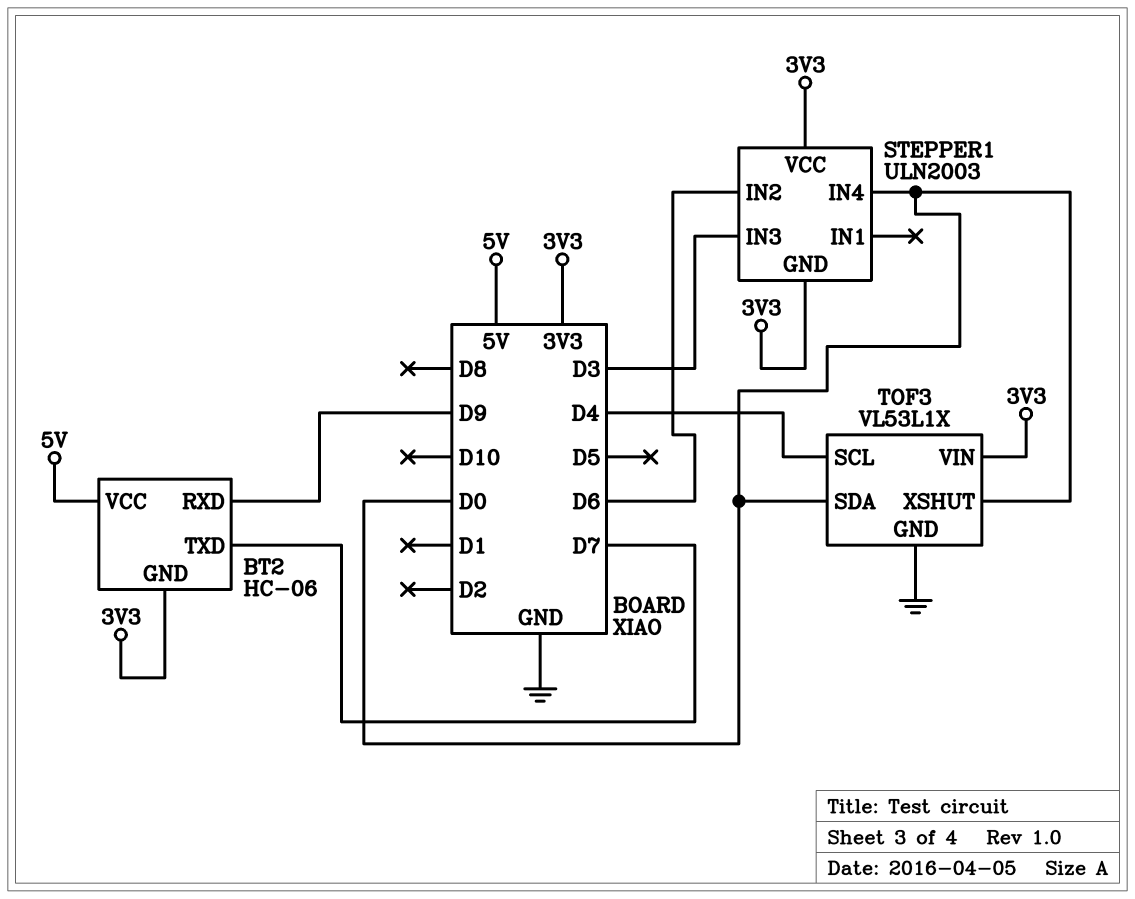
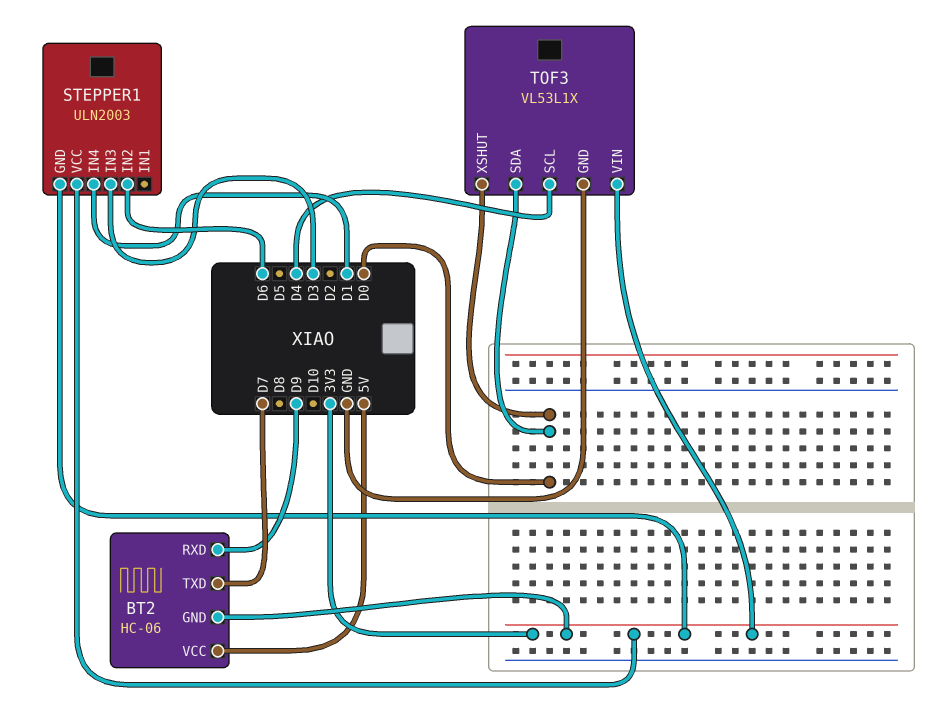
STEPPER1 pin IN4: D0 -> D1

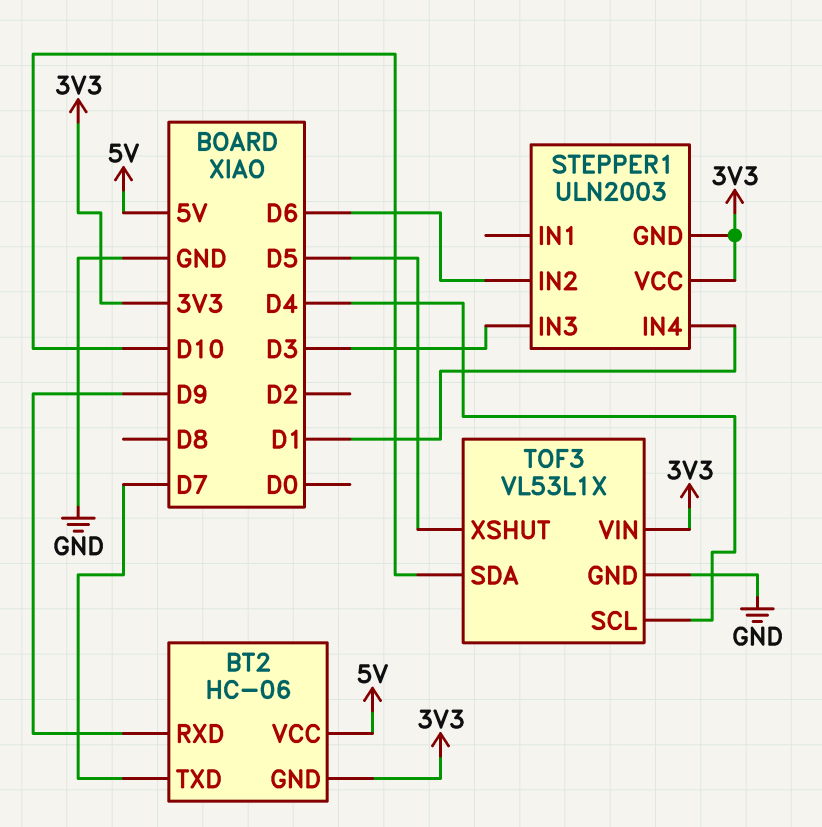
TOF3 pin SDA: D0 -> D10
TOF3 pin XSHUT: D0 -> D5

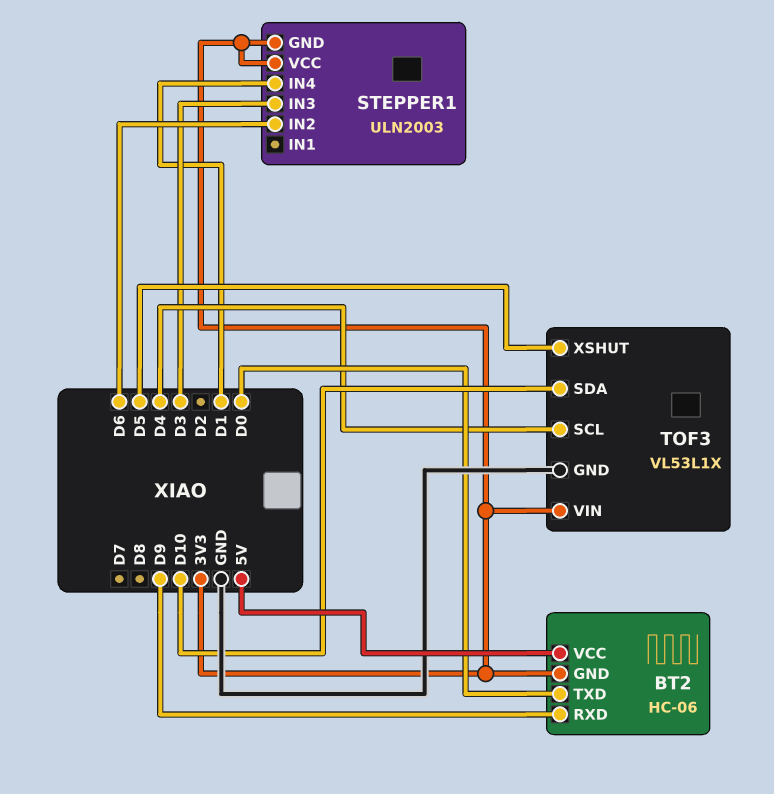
BT2 pin TXD: D7 -> D0

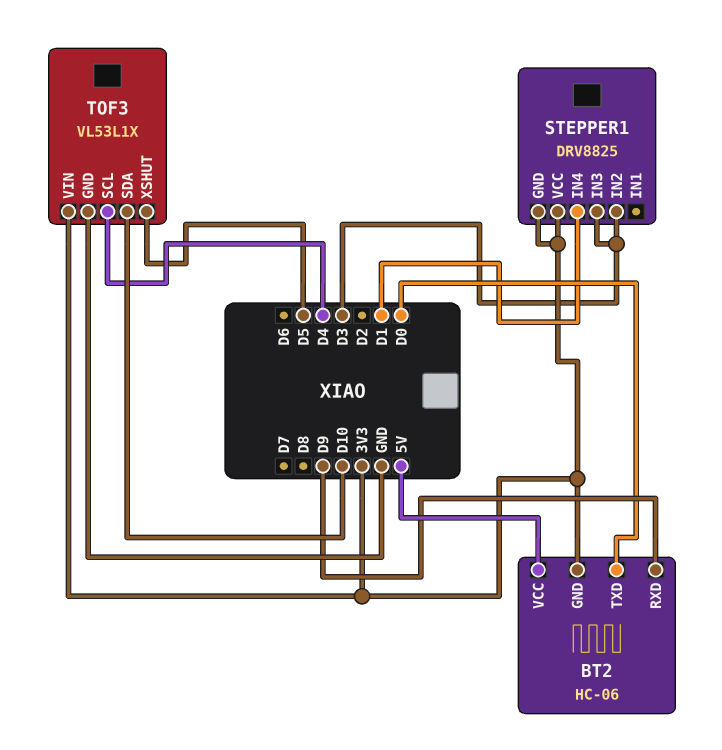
STEPPER1: ULN2003 -> DRV8825
STEPPER1 pin IN2: D6 -> D3

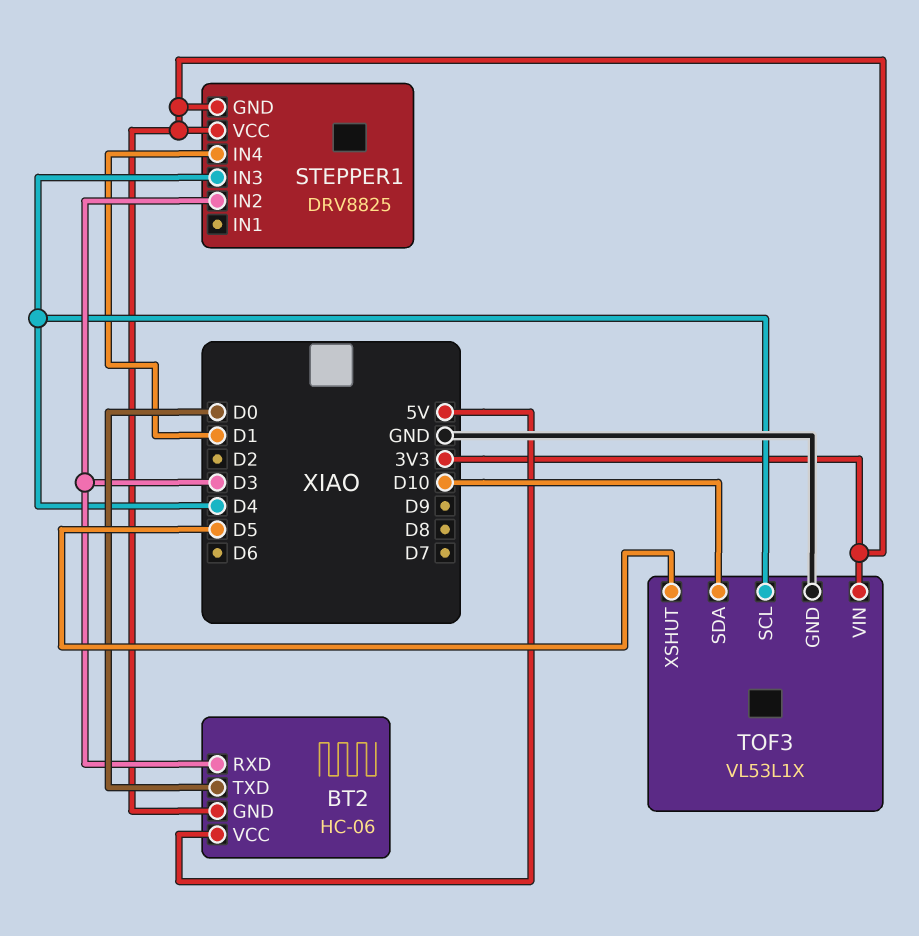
BT2 pin RXD: D9 -> D3
STEPPER1 pin IN3: D3 -> D4

